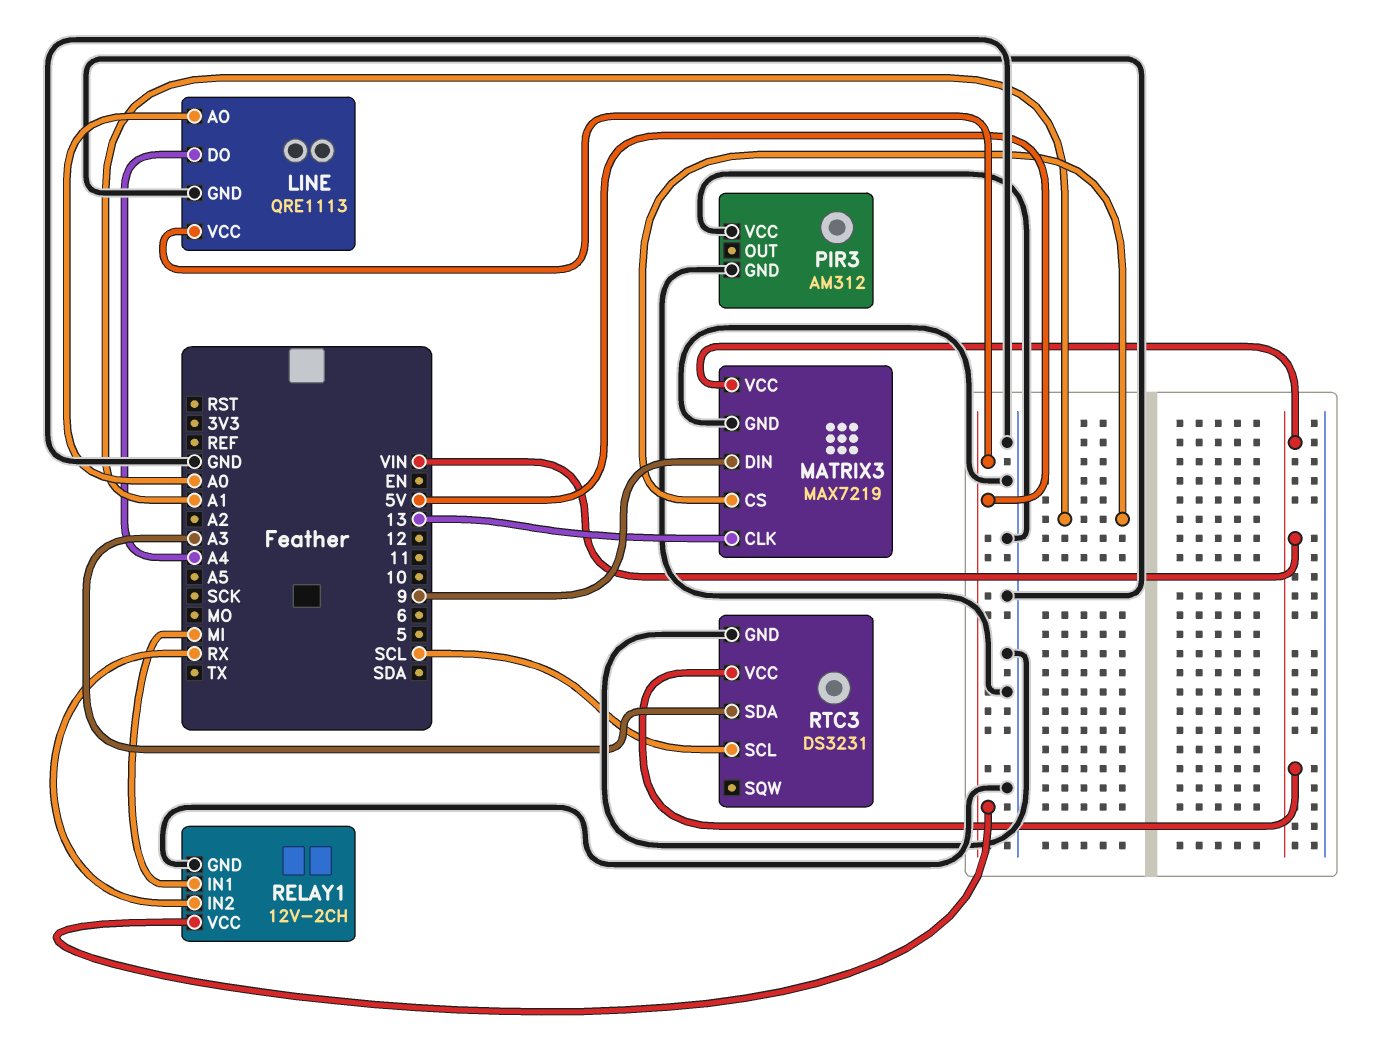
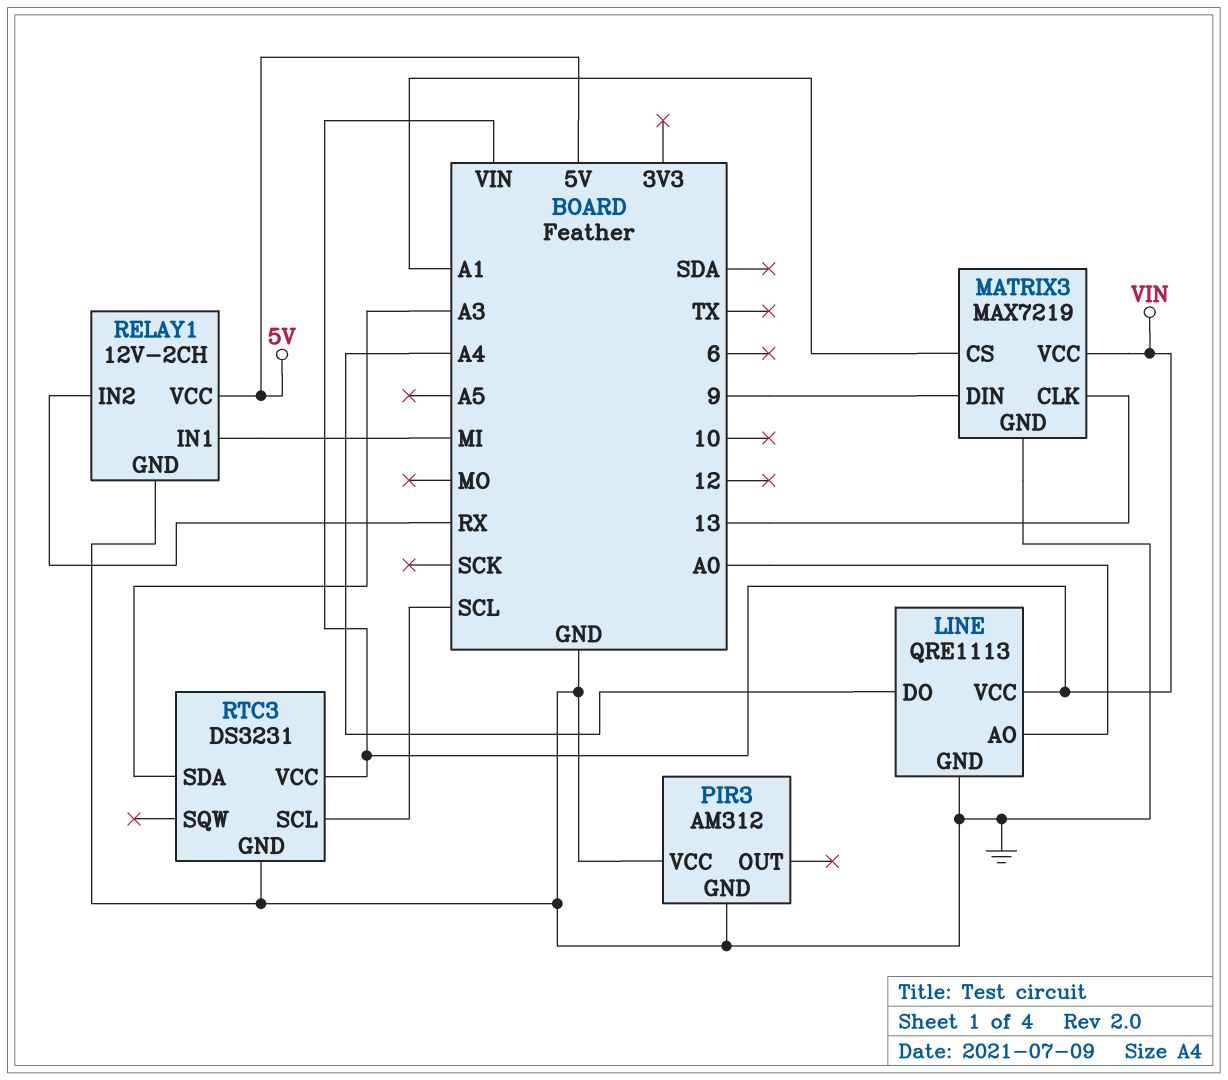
LINE pin VCC: 5V -> VIN

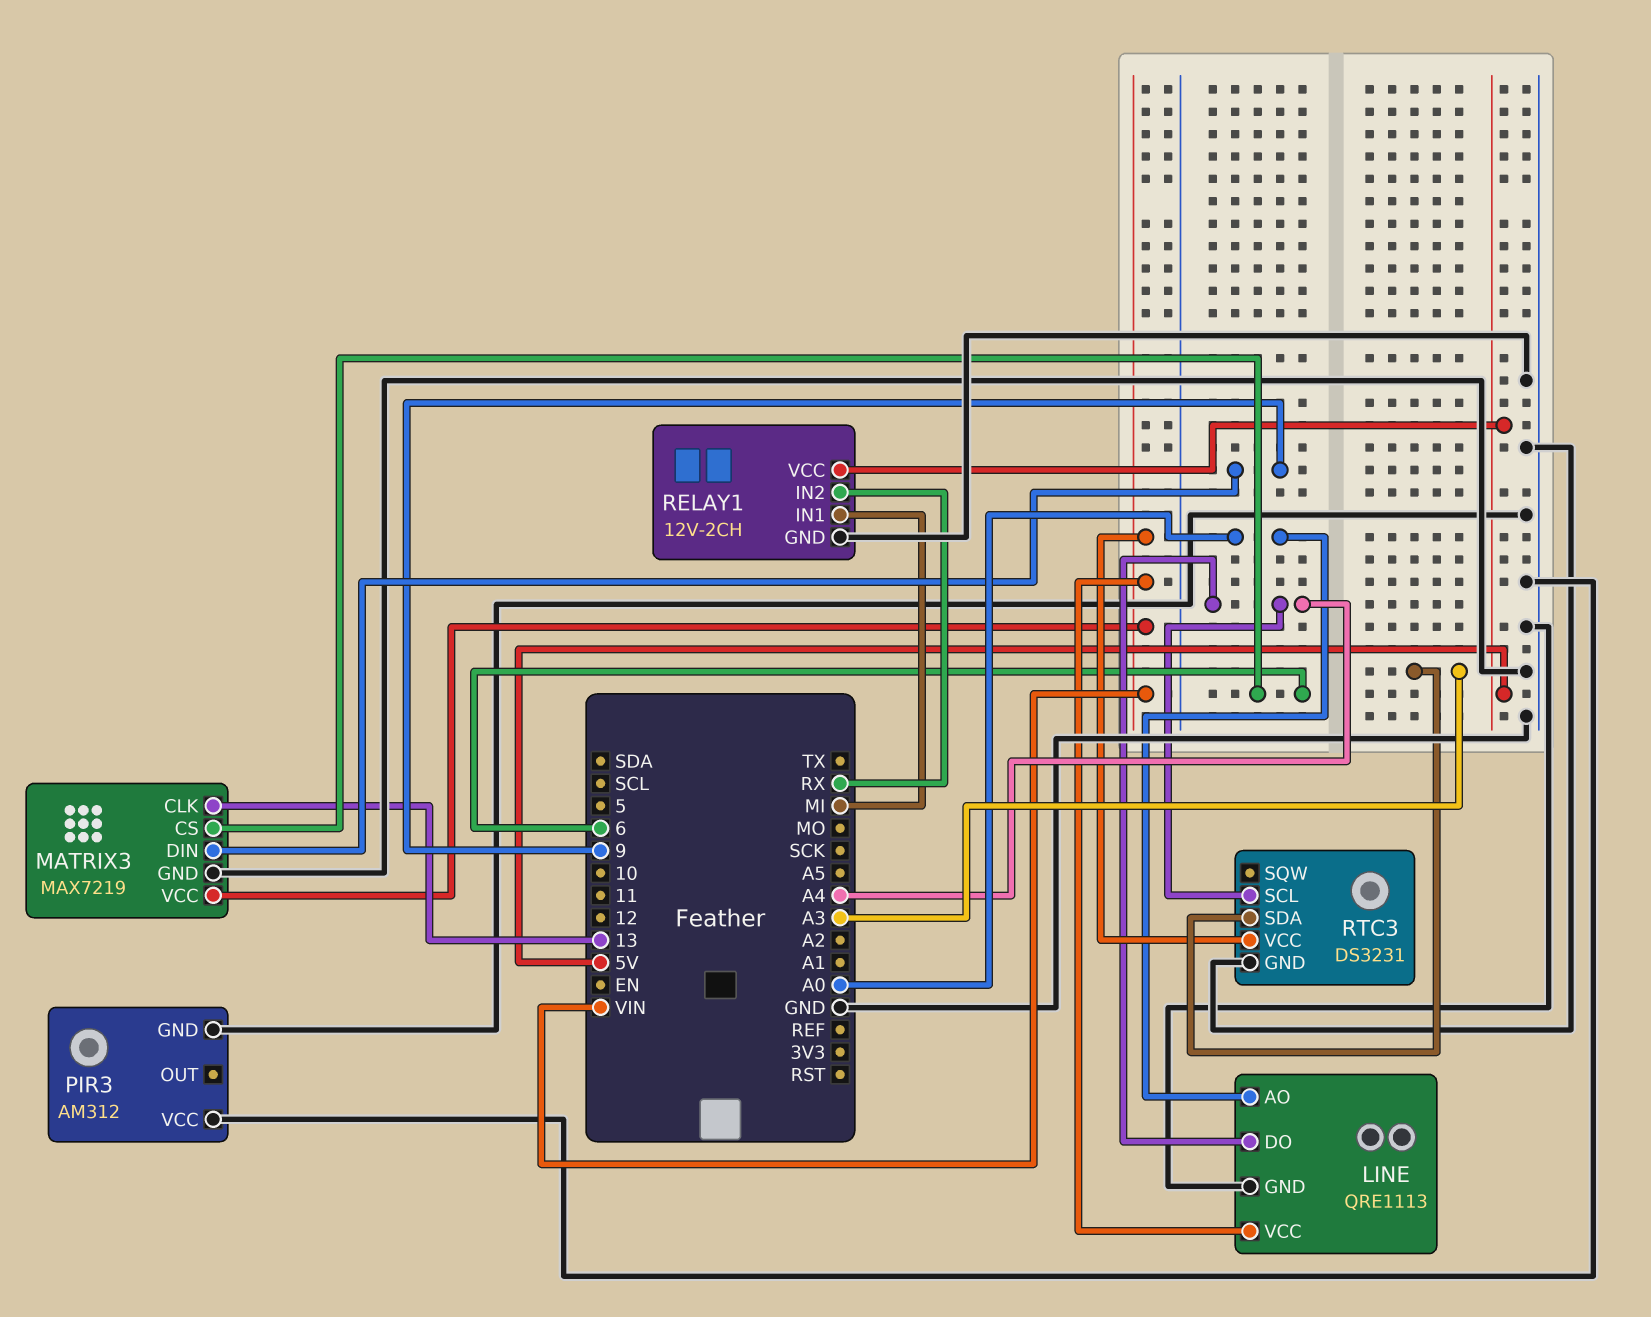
MATRIX3 pin CS: A1 -> 6
RTC3 pin SCL: SCL -> A4

